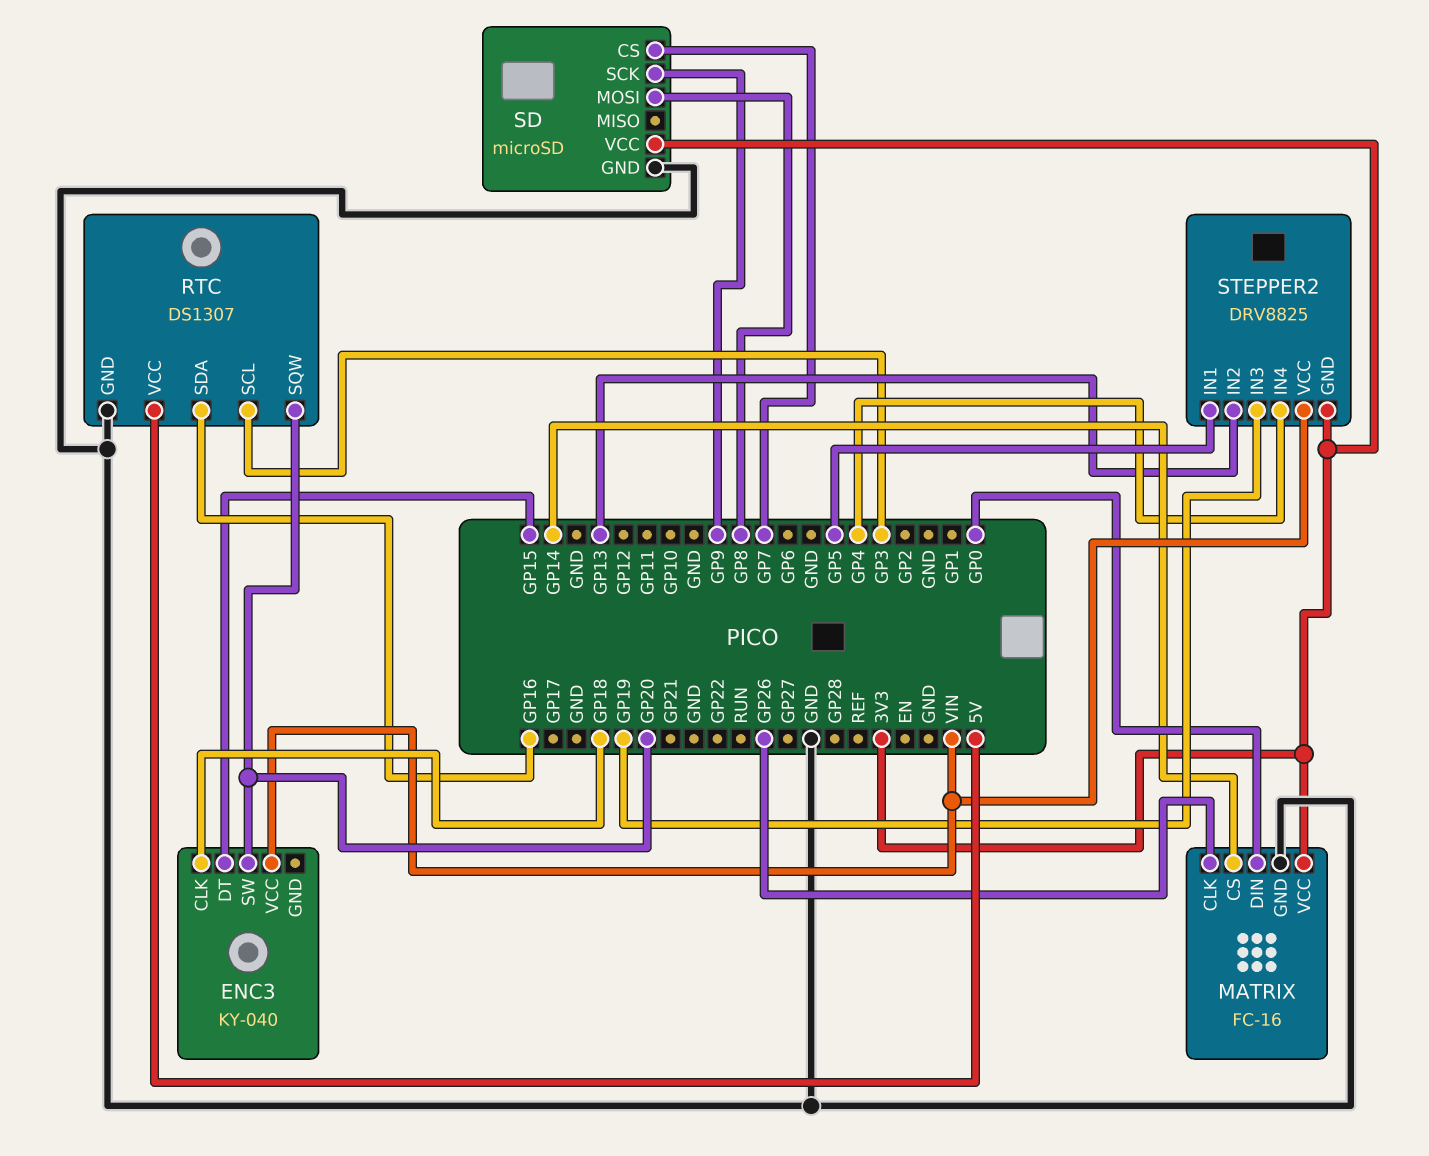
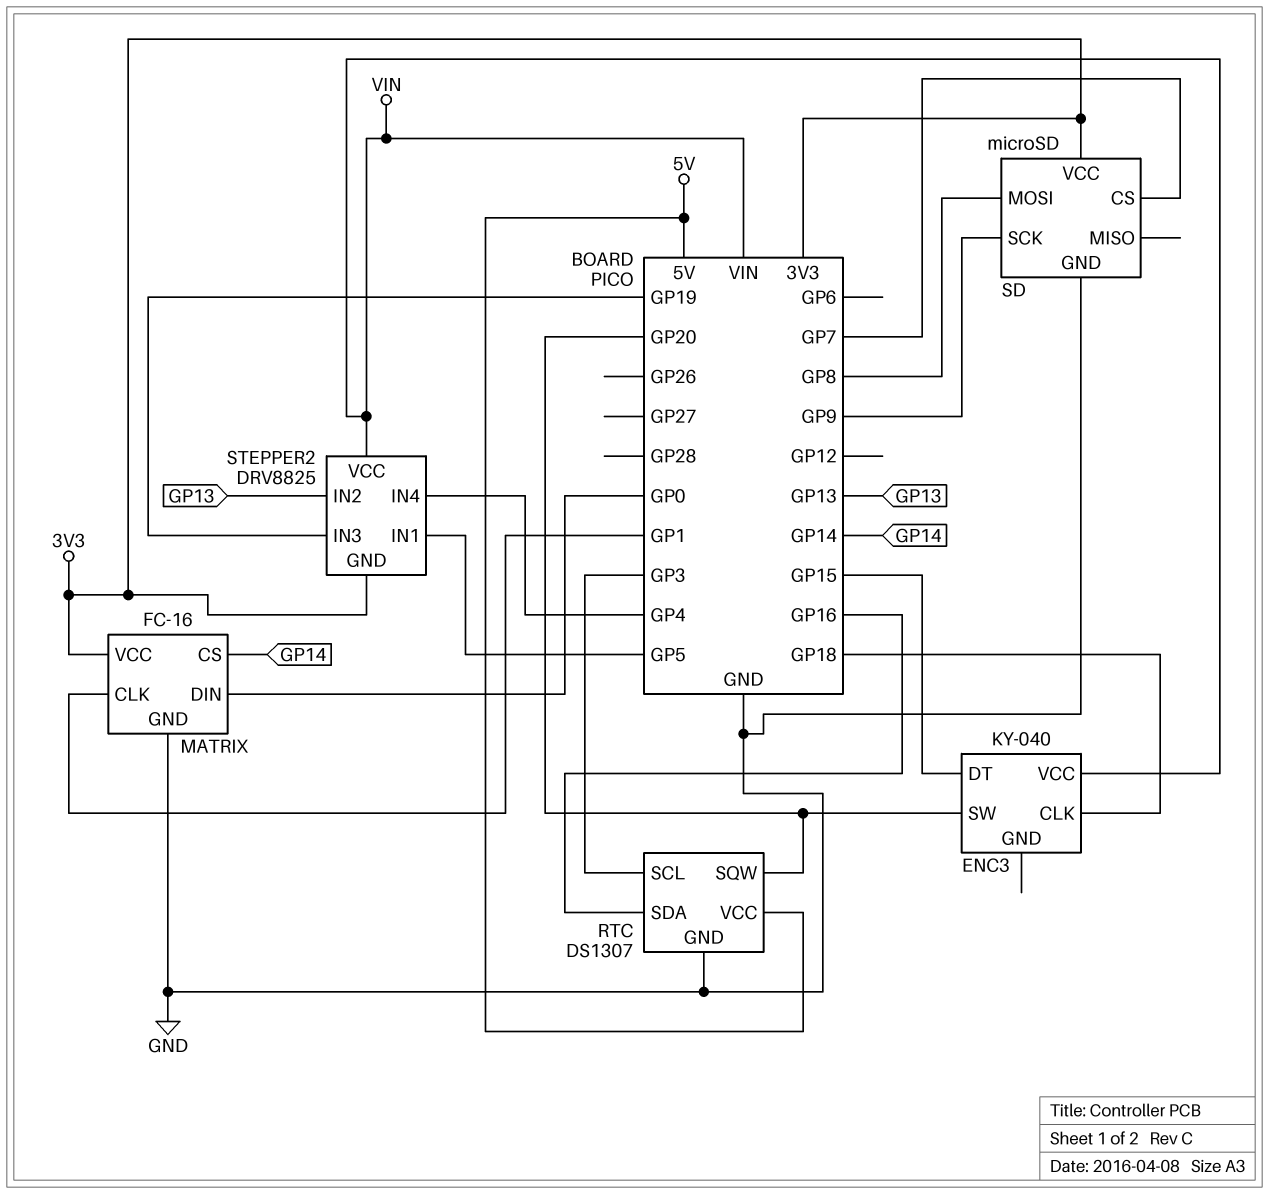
MATRIX pin CLK: GP26 -> GP1

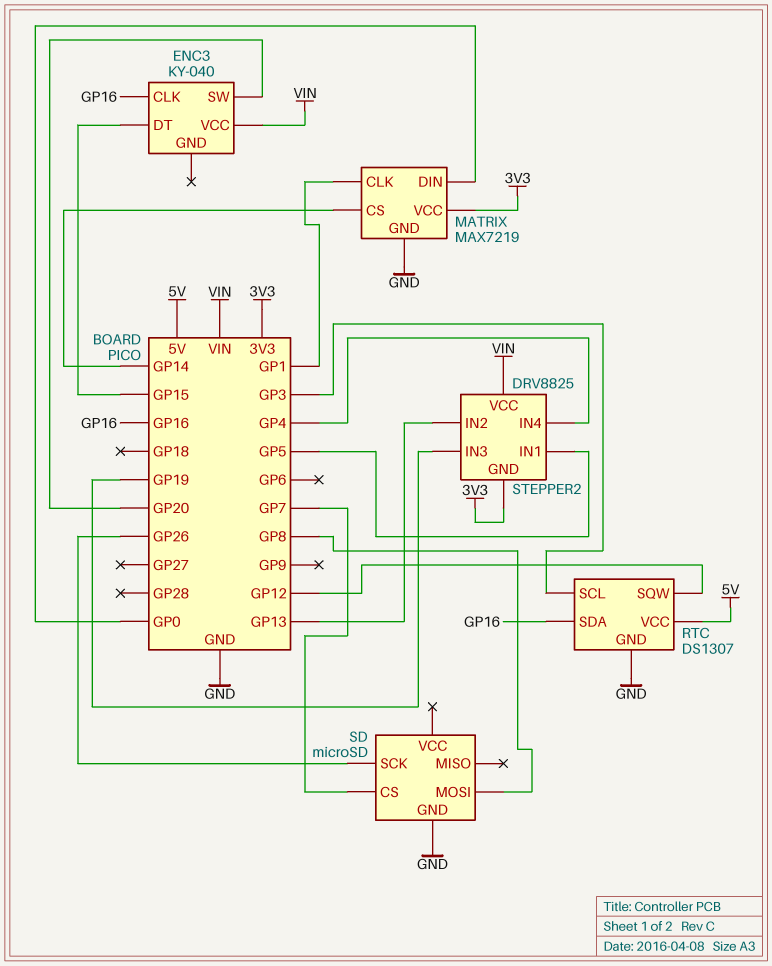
ENC3 pin CLK: GP18 -> GP16
MATRIX: FC-16 -> MAX7219
RTC pin SQW: GP20 -> GP12
SD pin SCK: GP9 -> GP26
SD pin VCC: 3V3 -> none

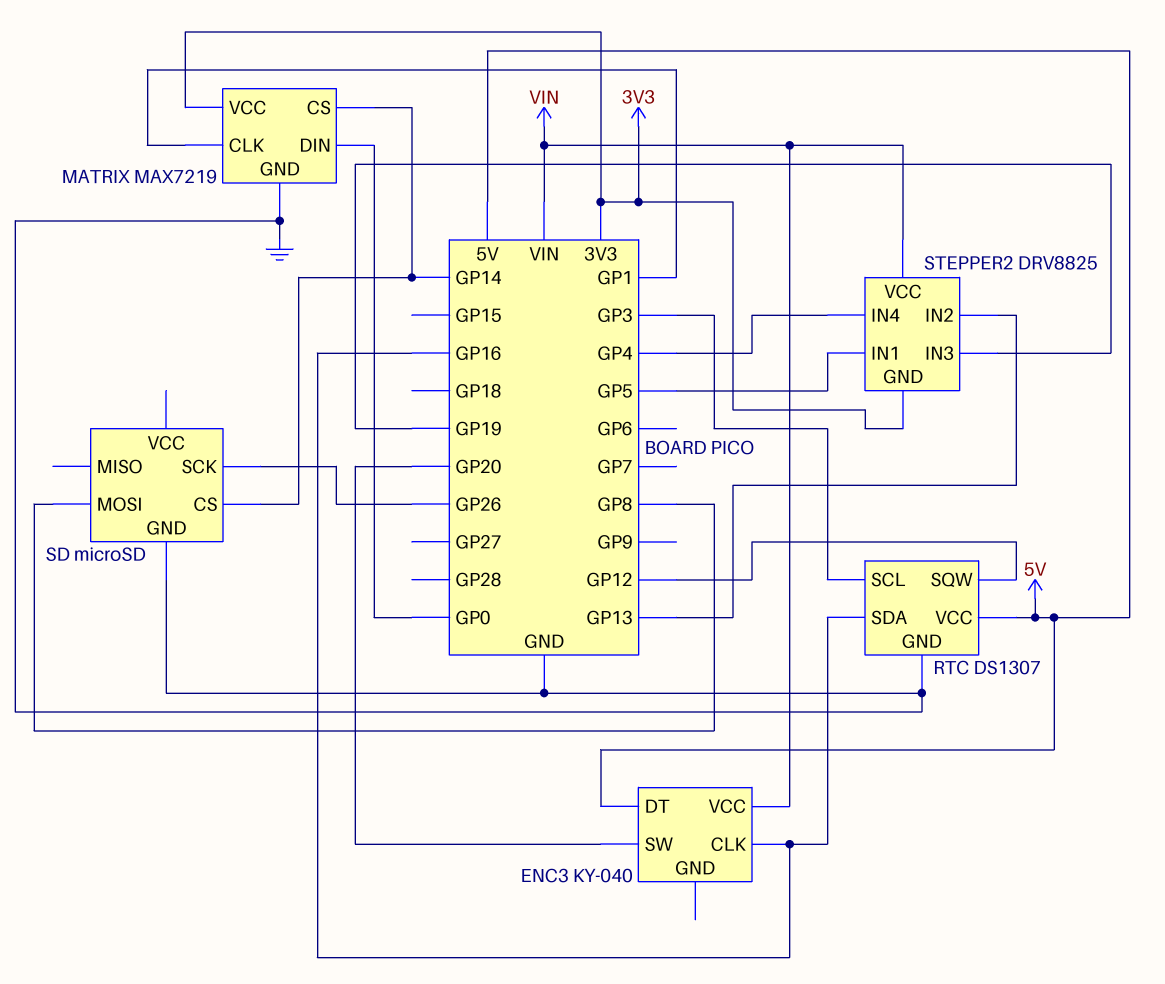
ENC3 pin DT: GP15 -> 5V
SD pin CS: GP7 -> GP14

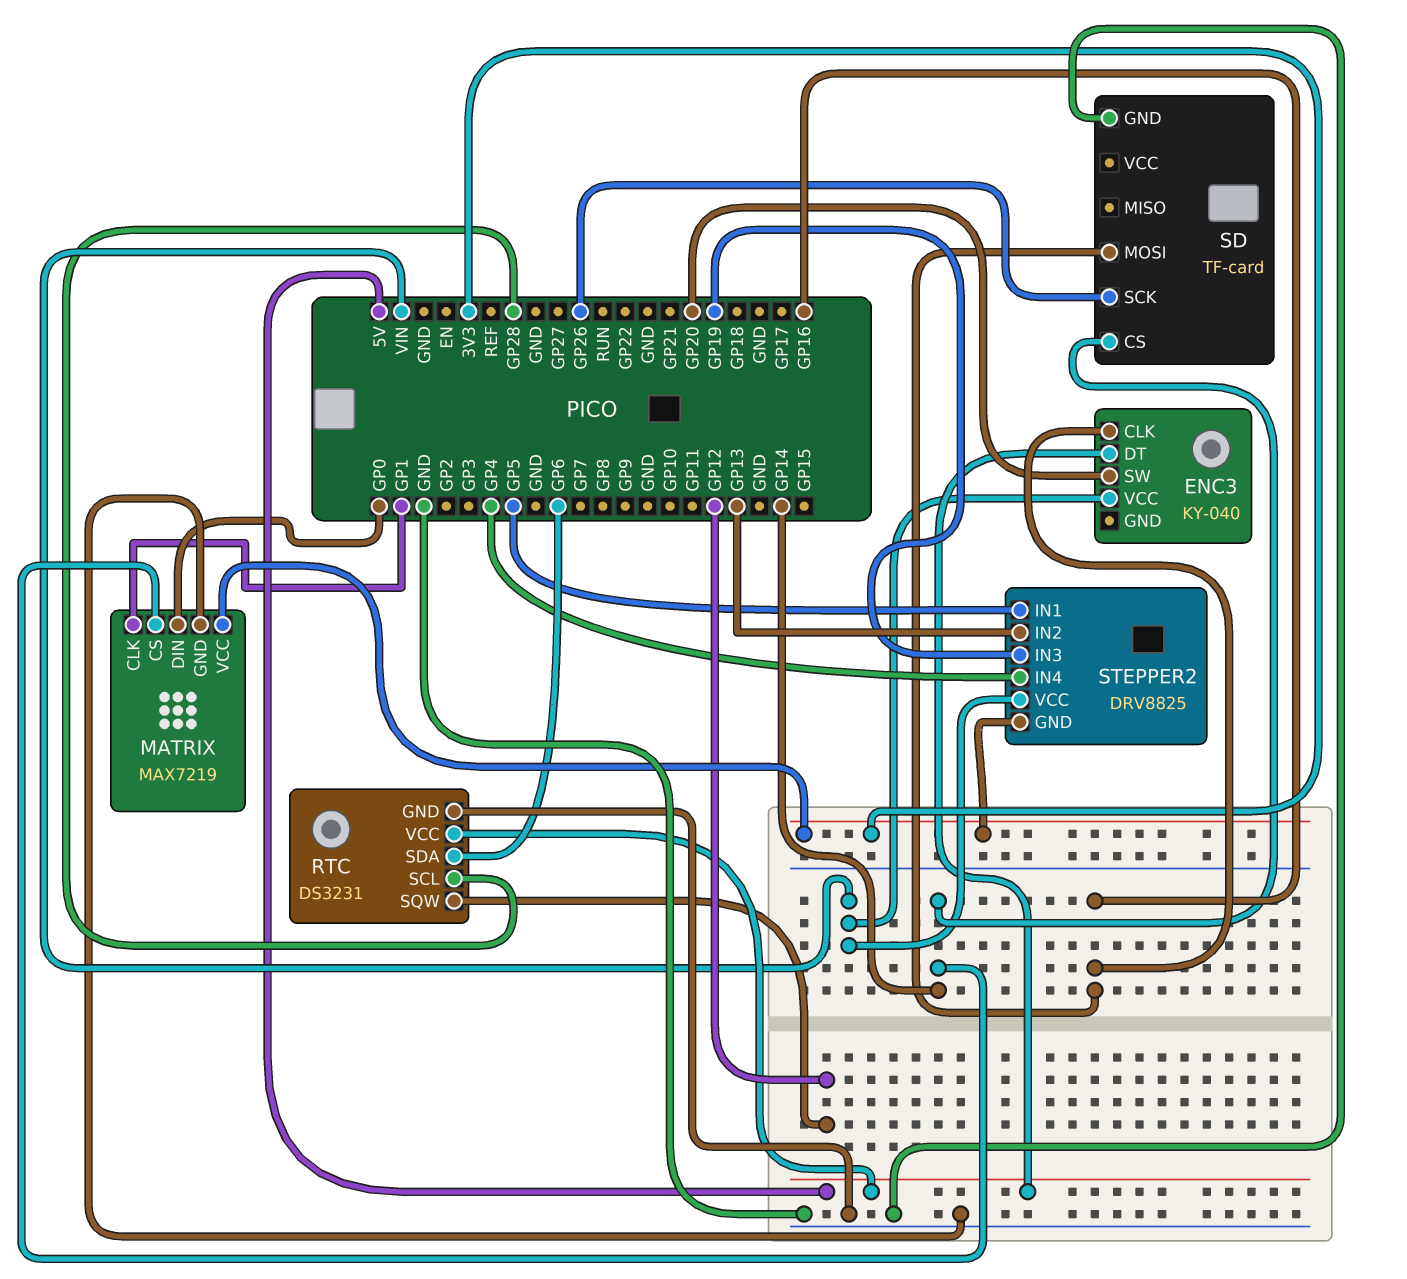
RTC: DS1307 -> DS3231
RTC pin SCL: GP3 -> GP28
RTC pin SDA: GP16 -> GP6
SD: microSD -> TF-card
SD pin MOSI: GP8 -> GP16

